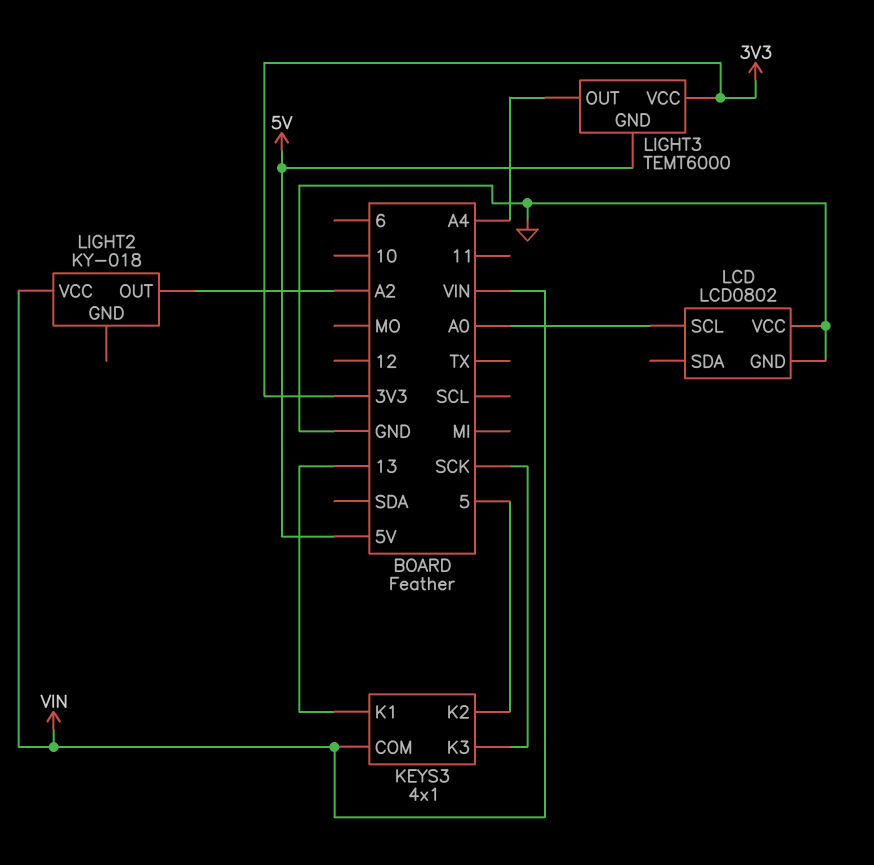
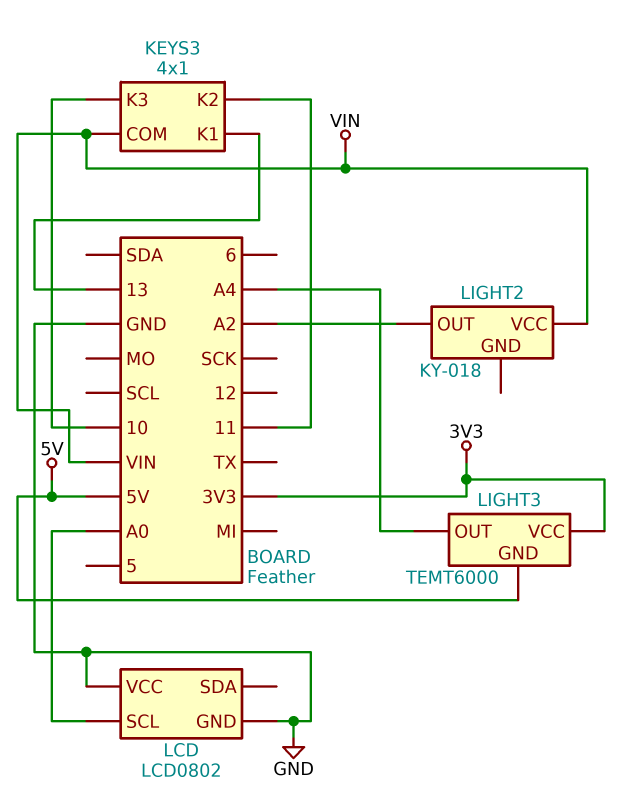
KEYS3 pin K2: 5 -> 11
KEYS3 pin K3: SCK -> 10

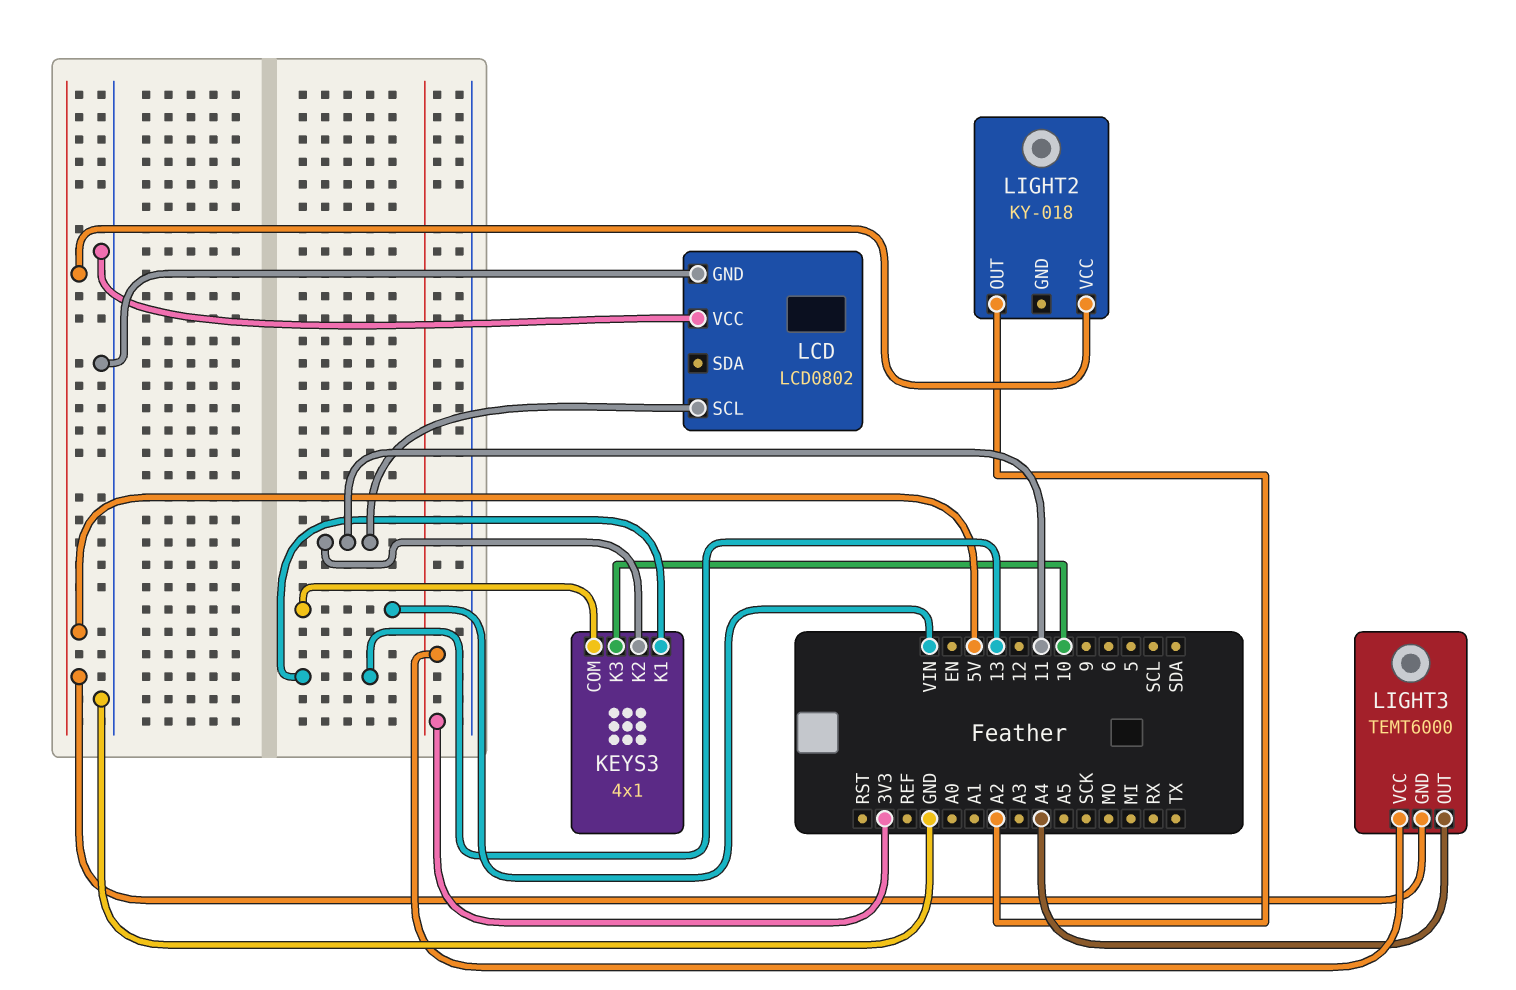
LCD pin SCL: A0 -> 11
LIGHT2 pin VCC: VIN -> 5V

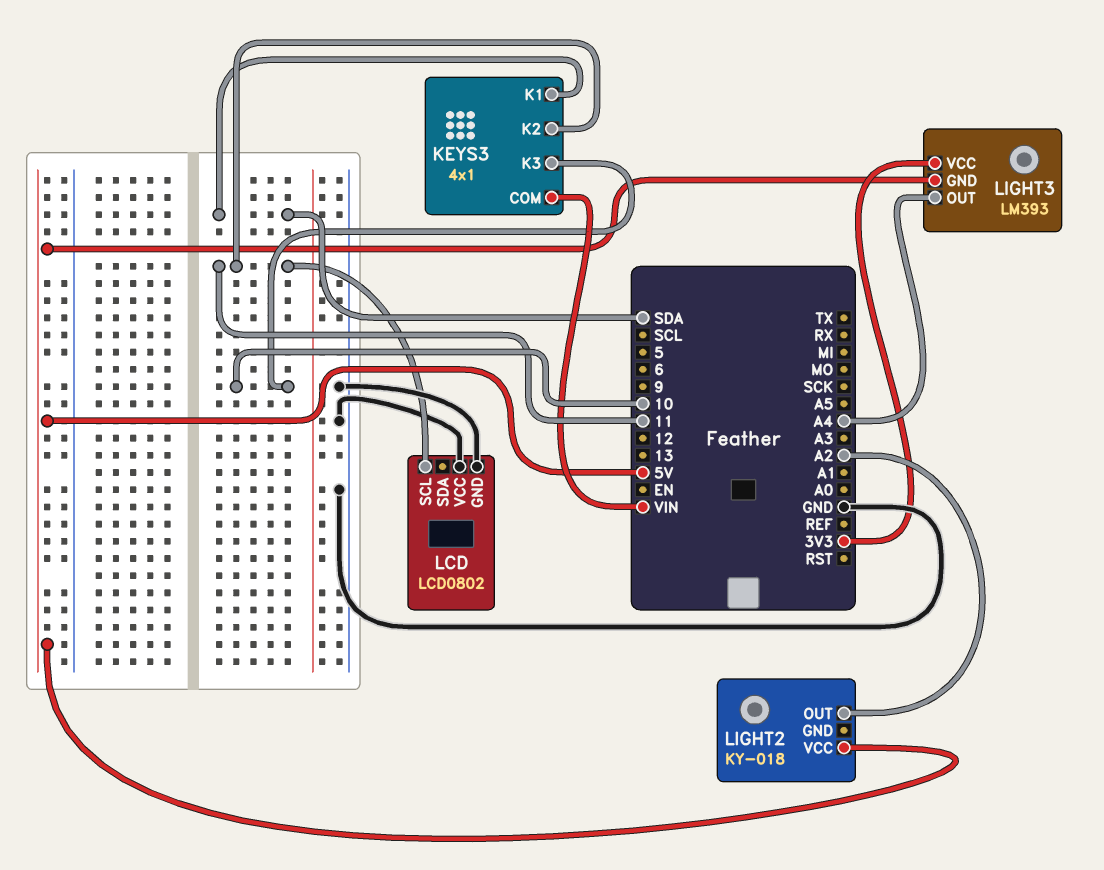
KEYS3 pin K1: 13 -> SDA
LIGHT3: TEMT6000 -> LM393

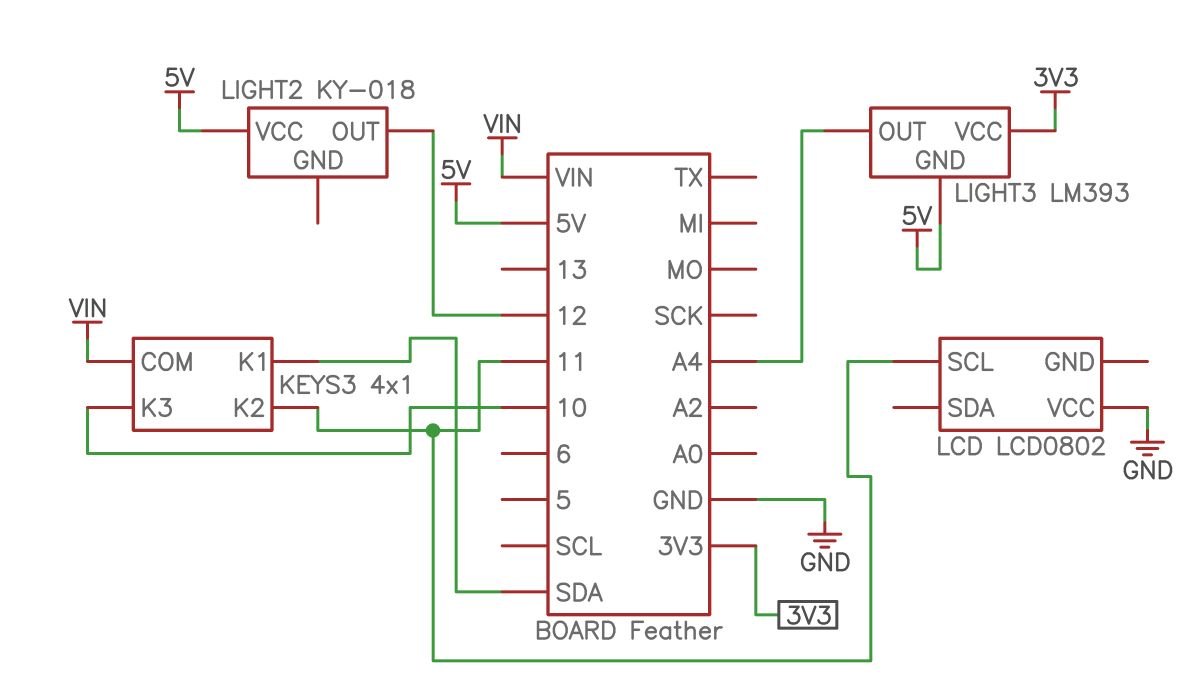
LCD pin GND: GND -> none
LIGHT2 pin OUT: A2 -> 12

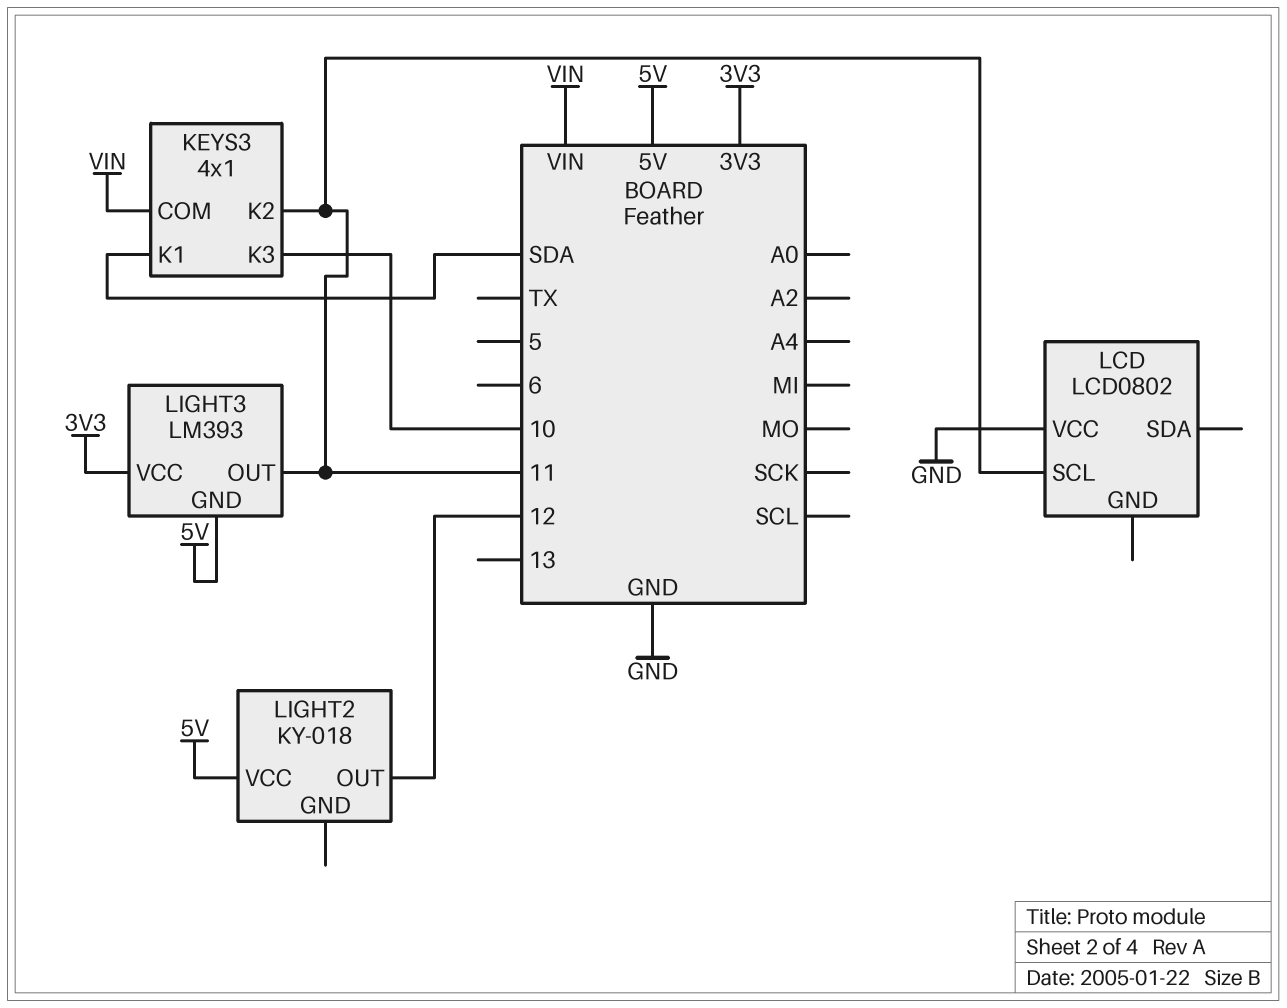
LIGHT3 pin OUT: A4 -> 11

